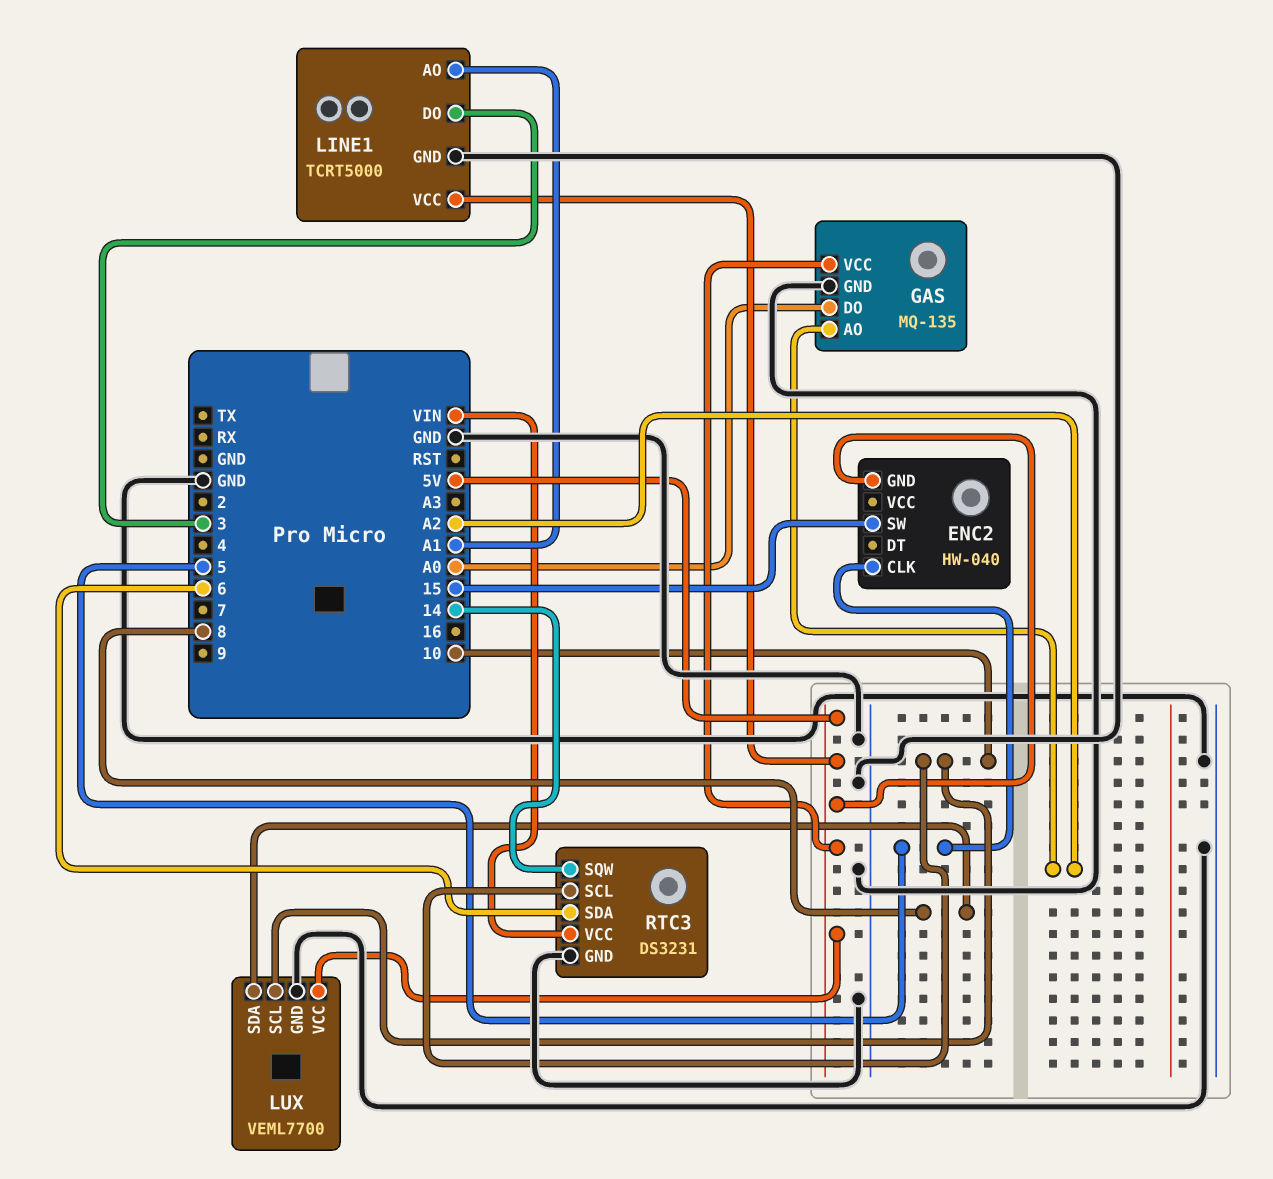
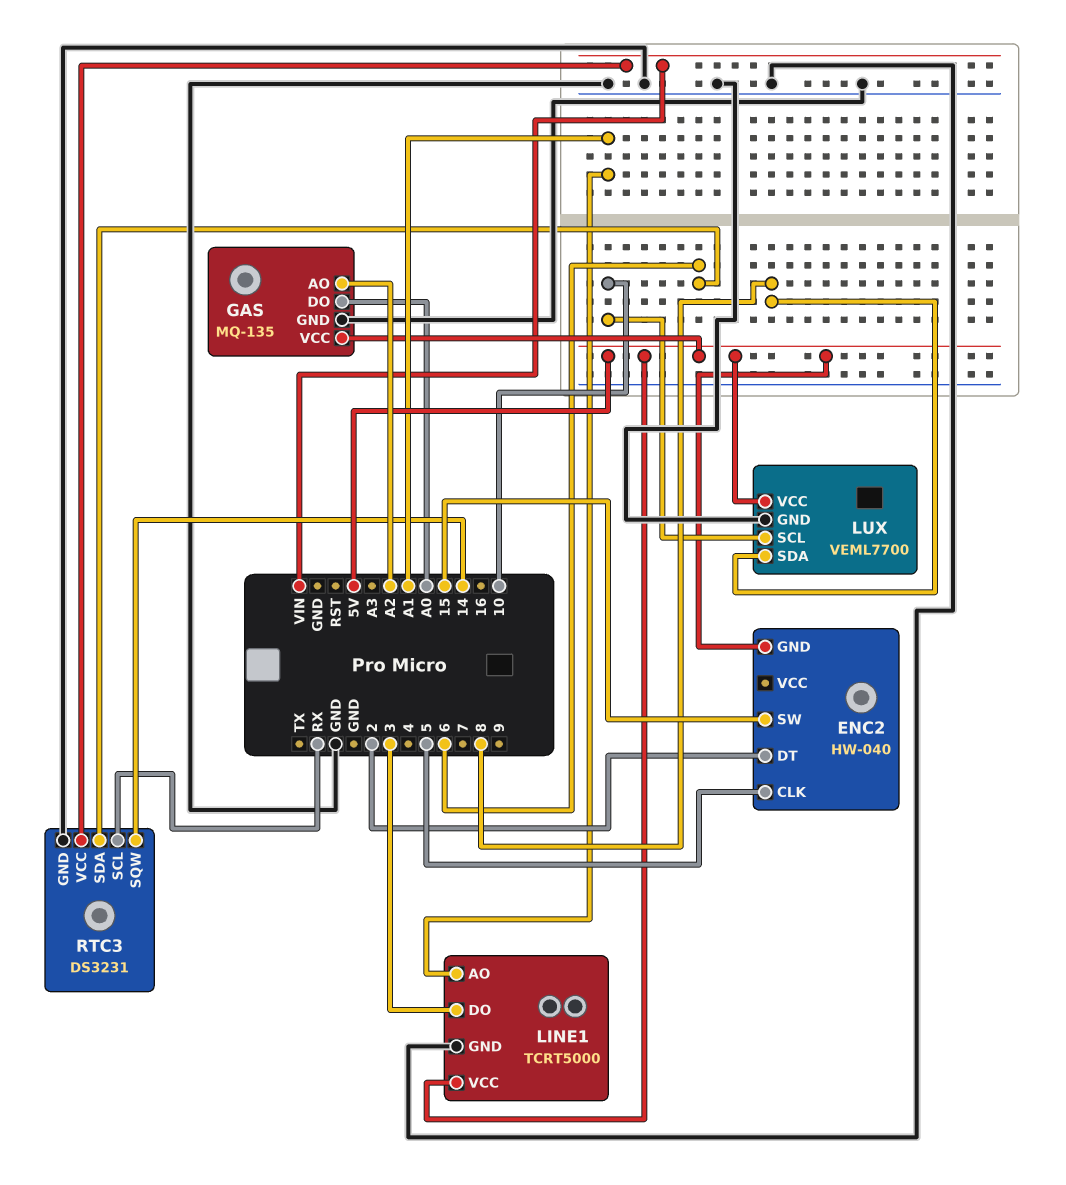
ENC2 pin DT: none -> 2
RTC3 pin SCL: 10 -> RX

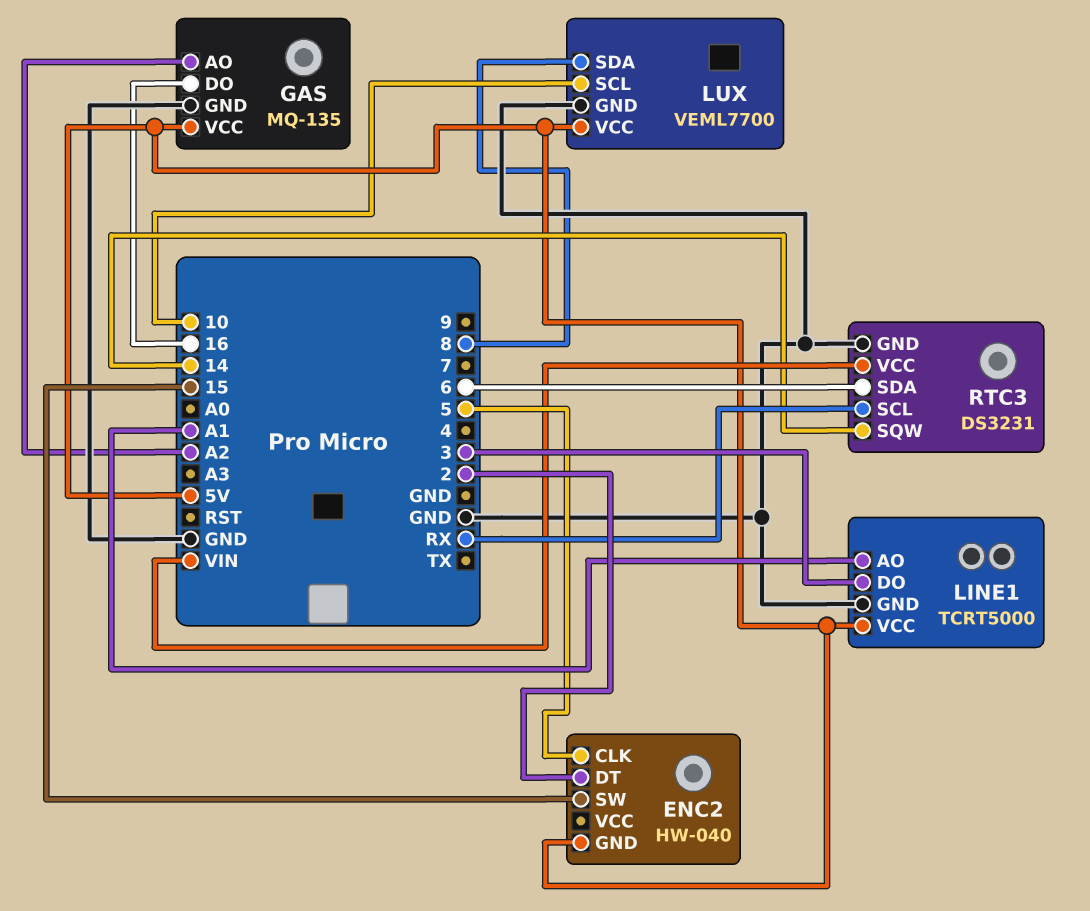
GAS pin DO: A0 -> 16

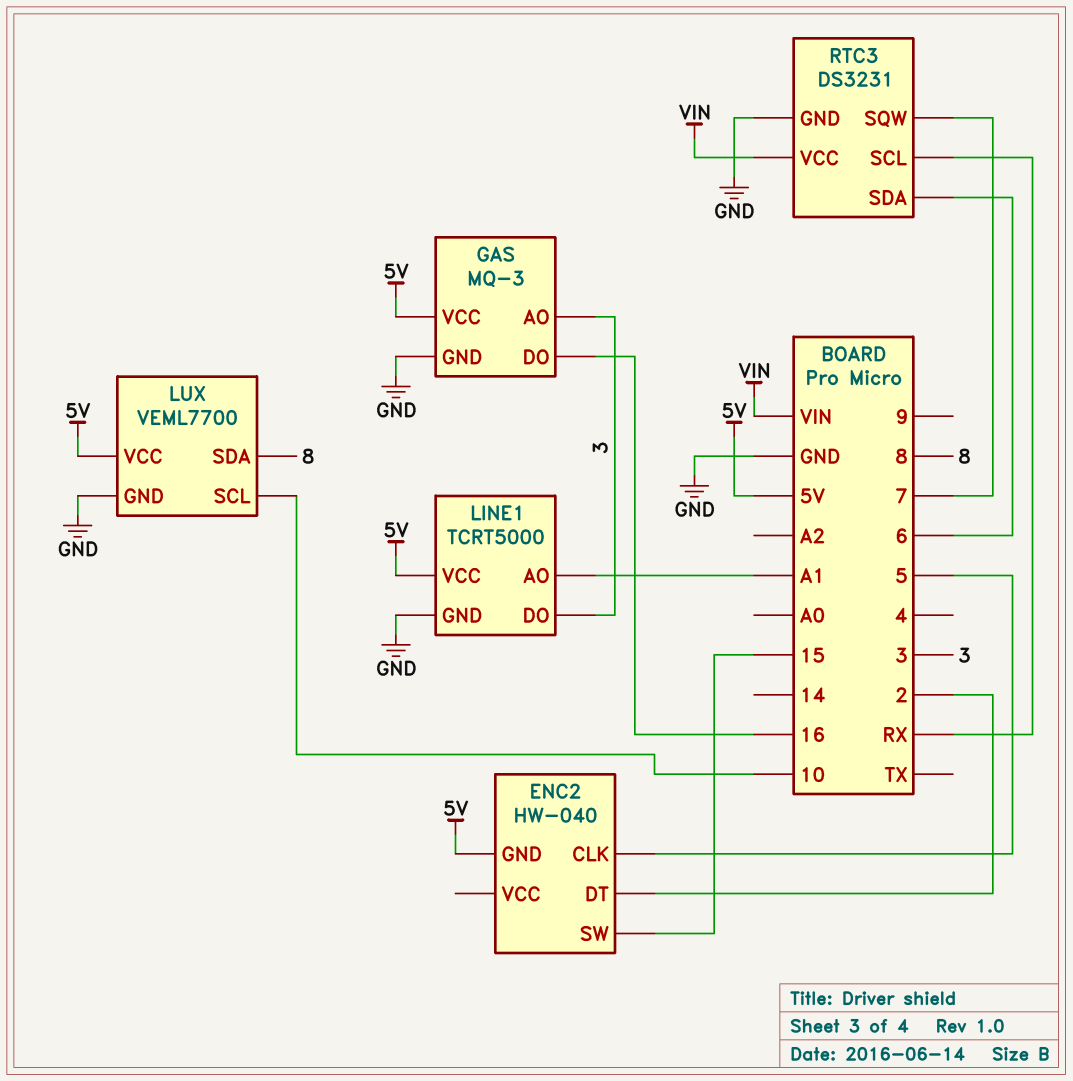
GAS: MQ-135 -> MQ-3
GAS pin AO: A2 -> 3
RTC3 pin SQW: 14 -> 7

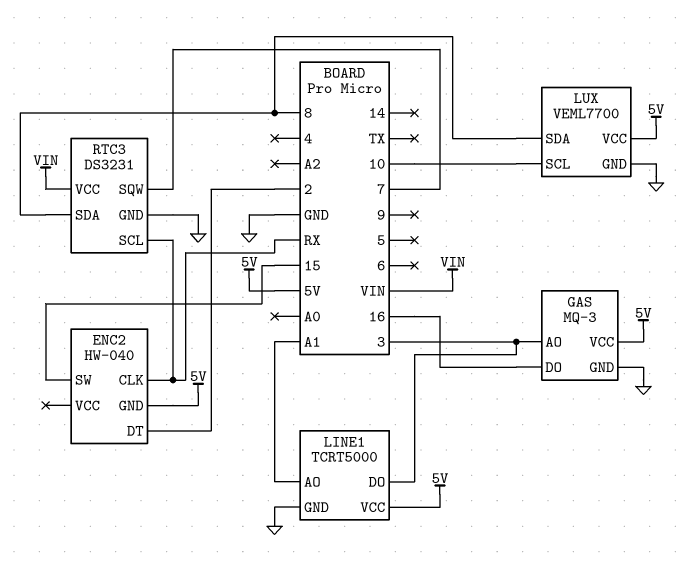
ENC2 pin CLK: 5 -> RX
RTC3 pin SDA: 6 -> 8

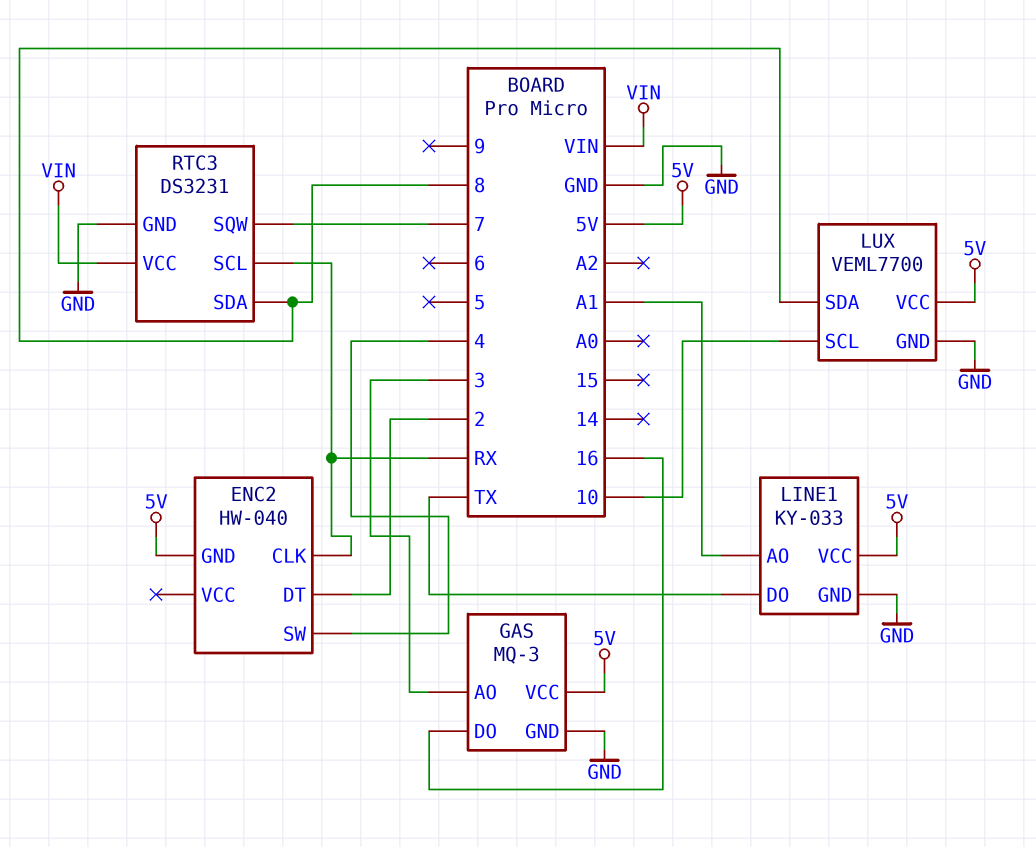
ENC2 pin SW: 15 -> 4
LINE1: TCRT5000 -> KY-033
LINE1 pin DO: 3 -> TX

